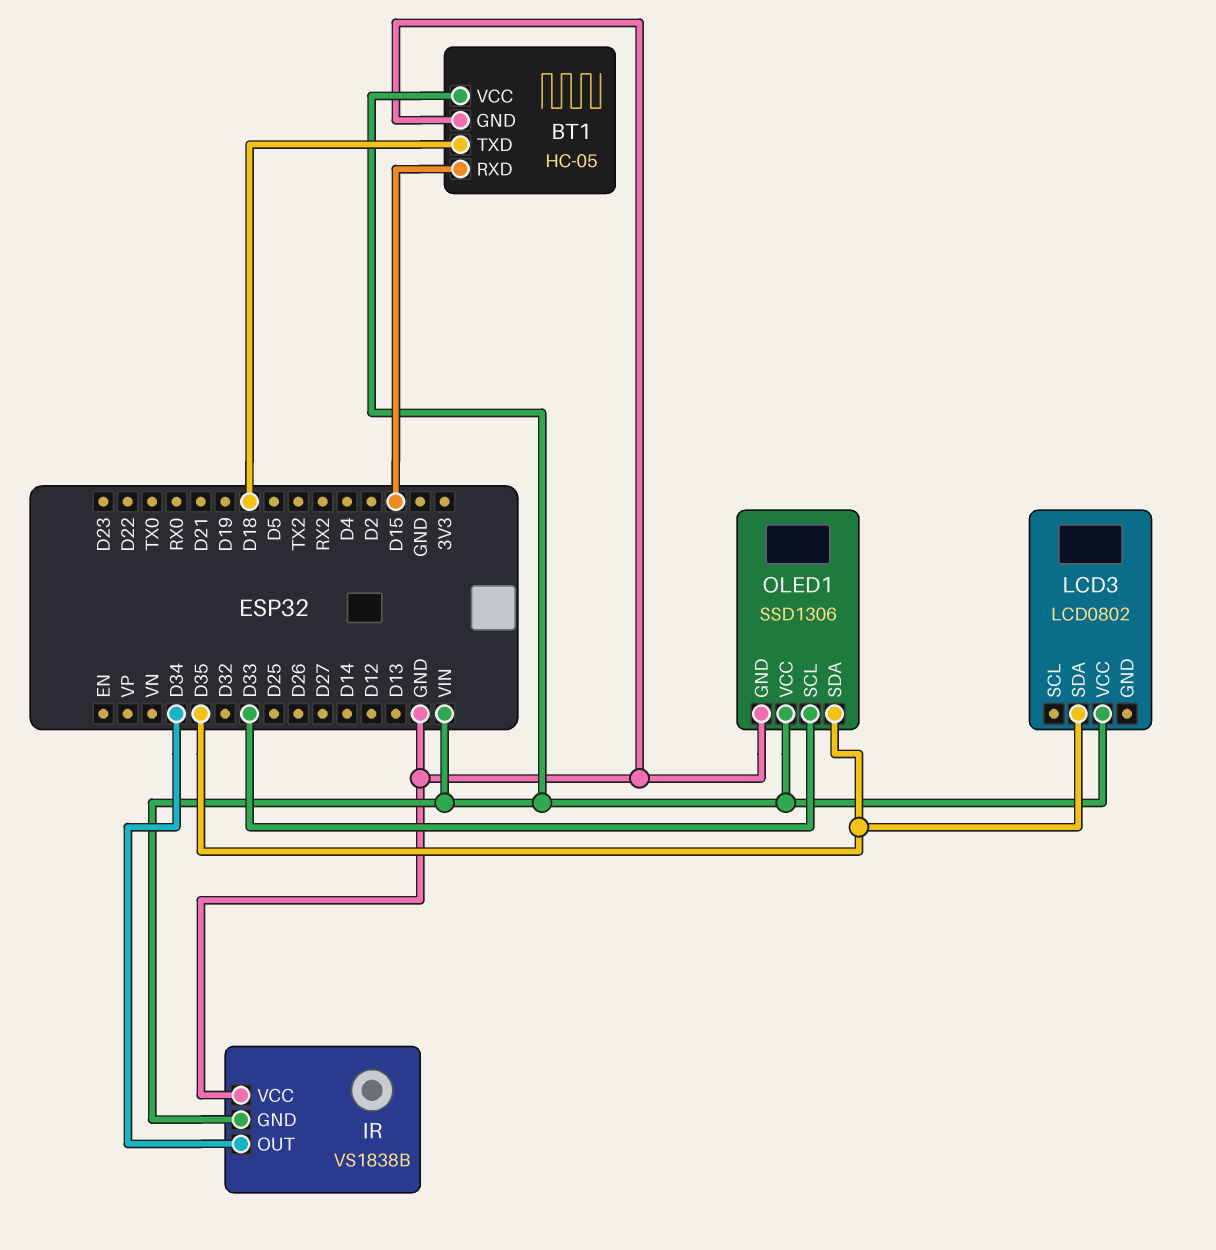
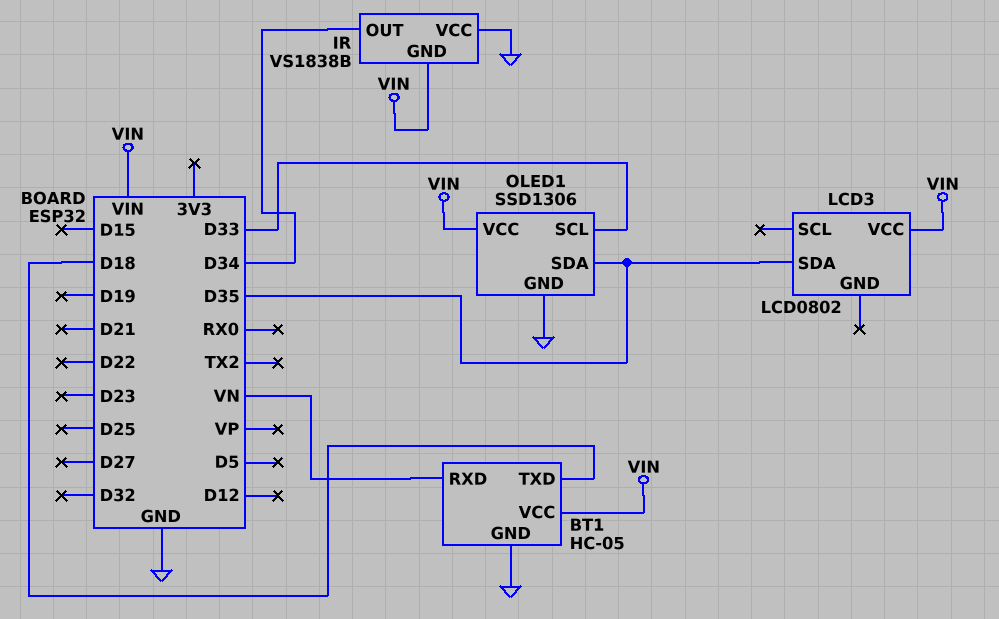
BT1 pin RXD: D15 -> VN

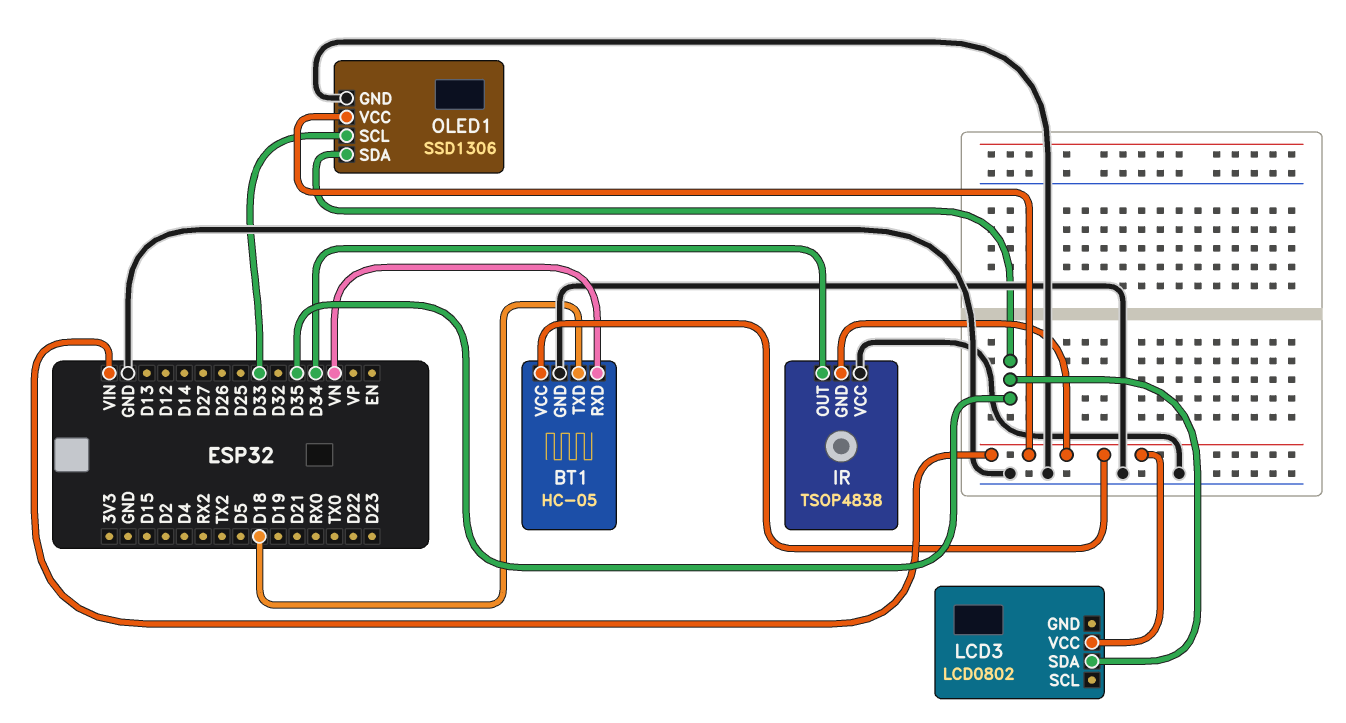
IR: VS1838B -> TSOP4838

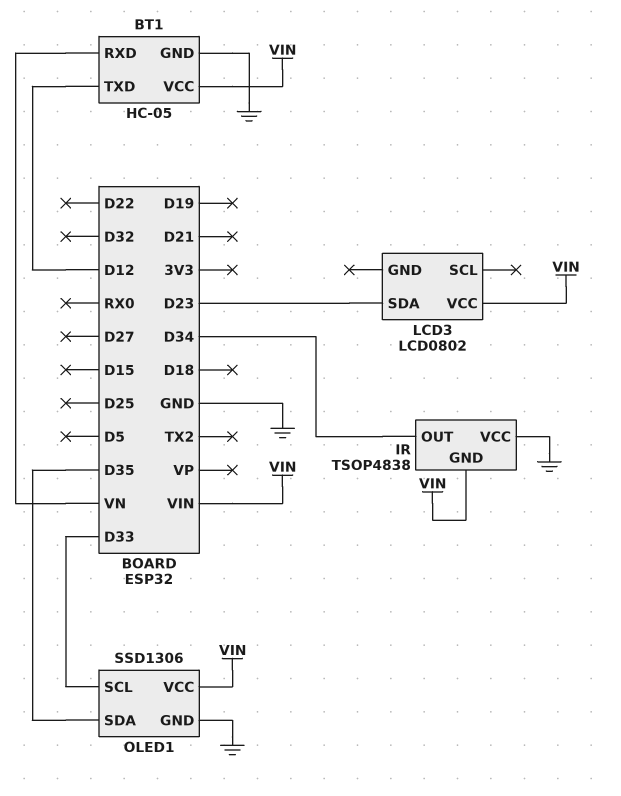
BT1 pin TXD: D18 -> D12
LCD3 pin SDA: D35 -> D23

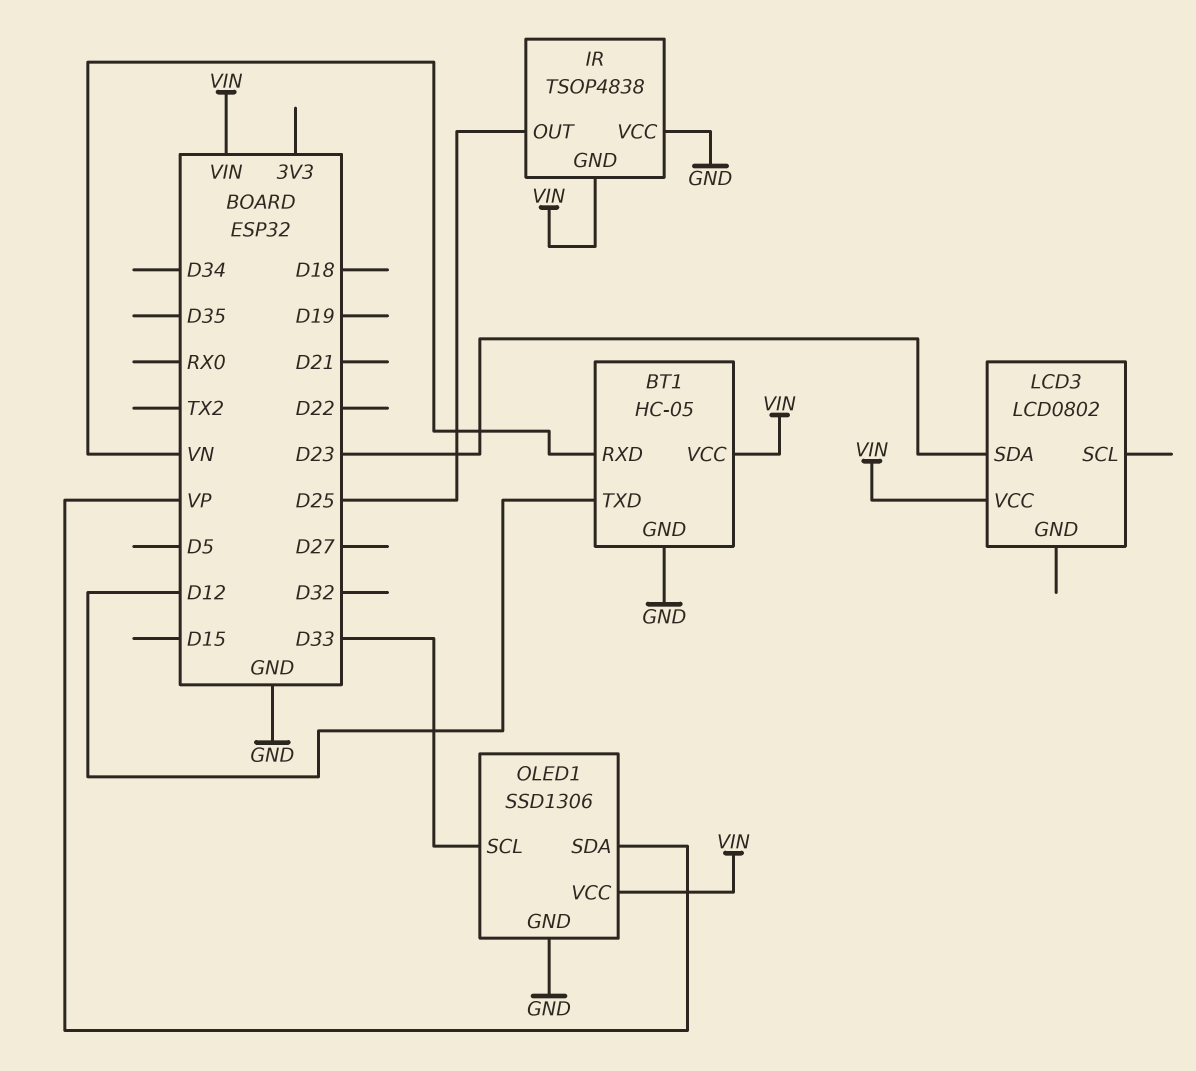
IR pin OUT: D34 -> D25
OLED1 pin SDA: D35 -> VP

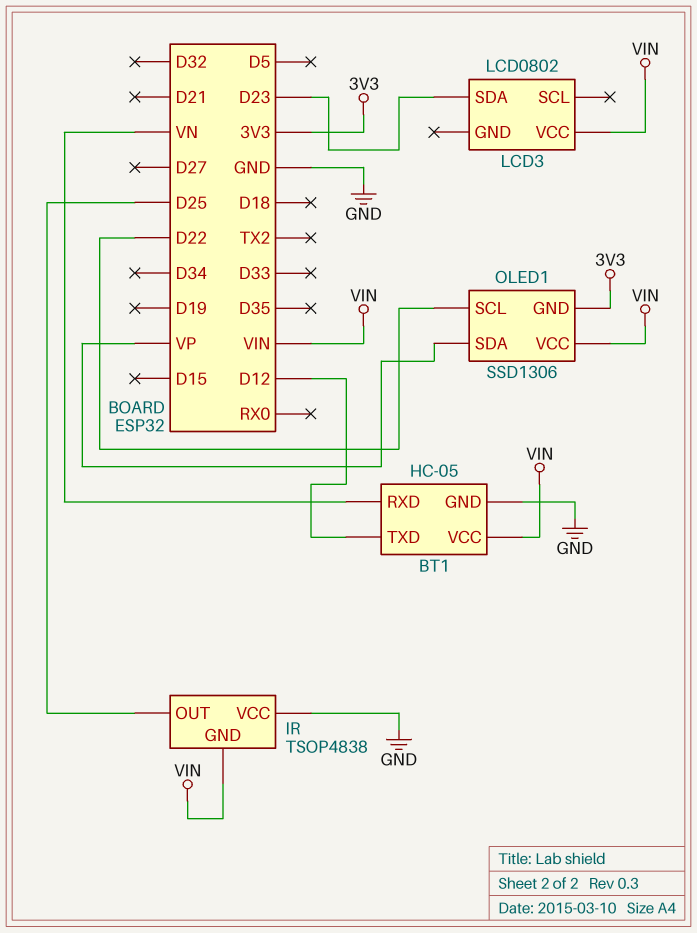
OLED1 pin GND: GND -> 3V3
OLED1 pin SCL: D33 -> D22

